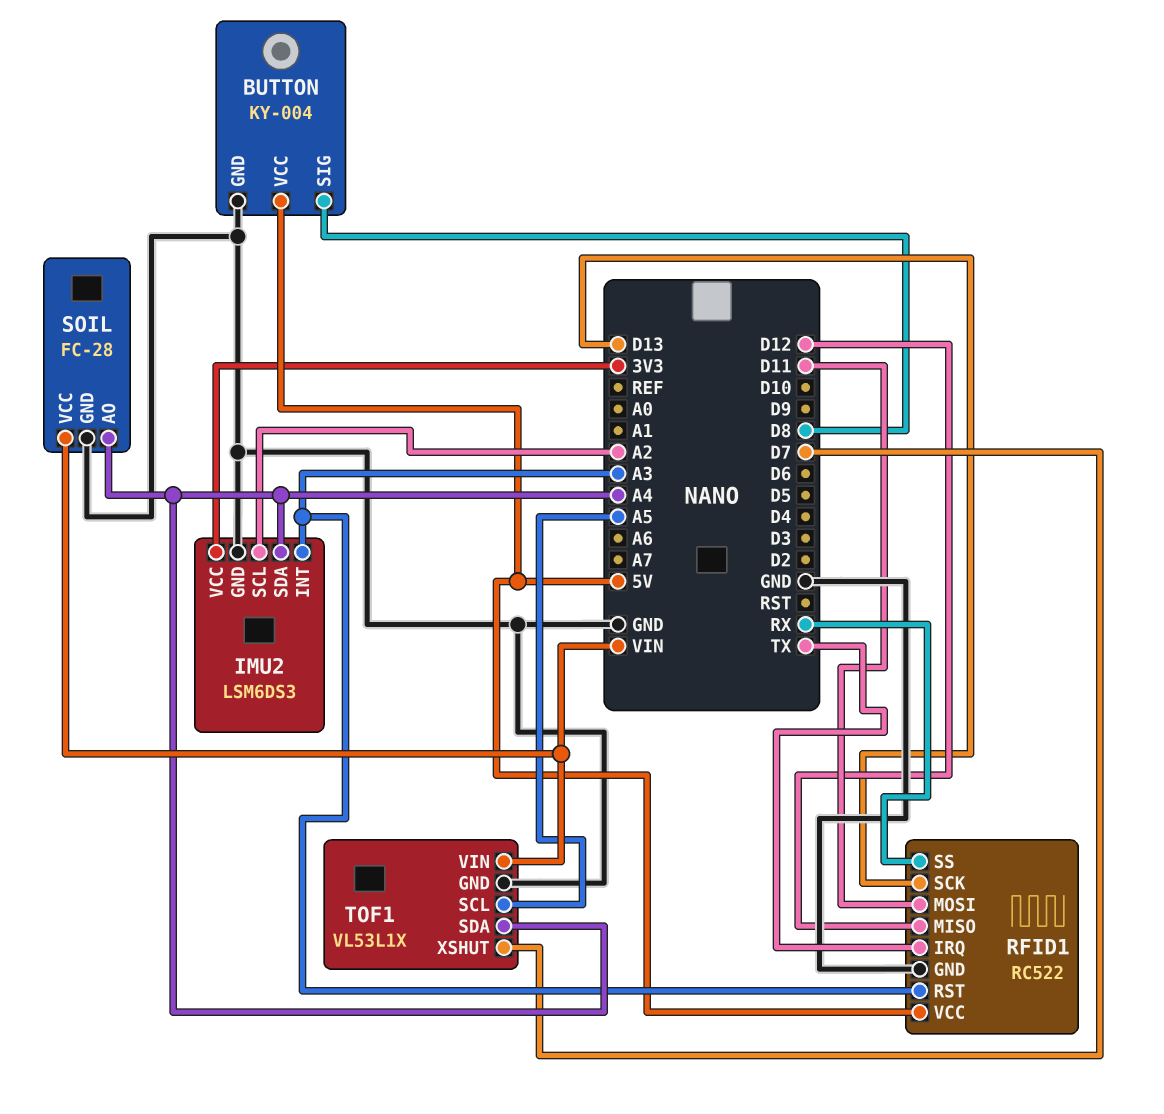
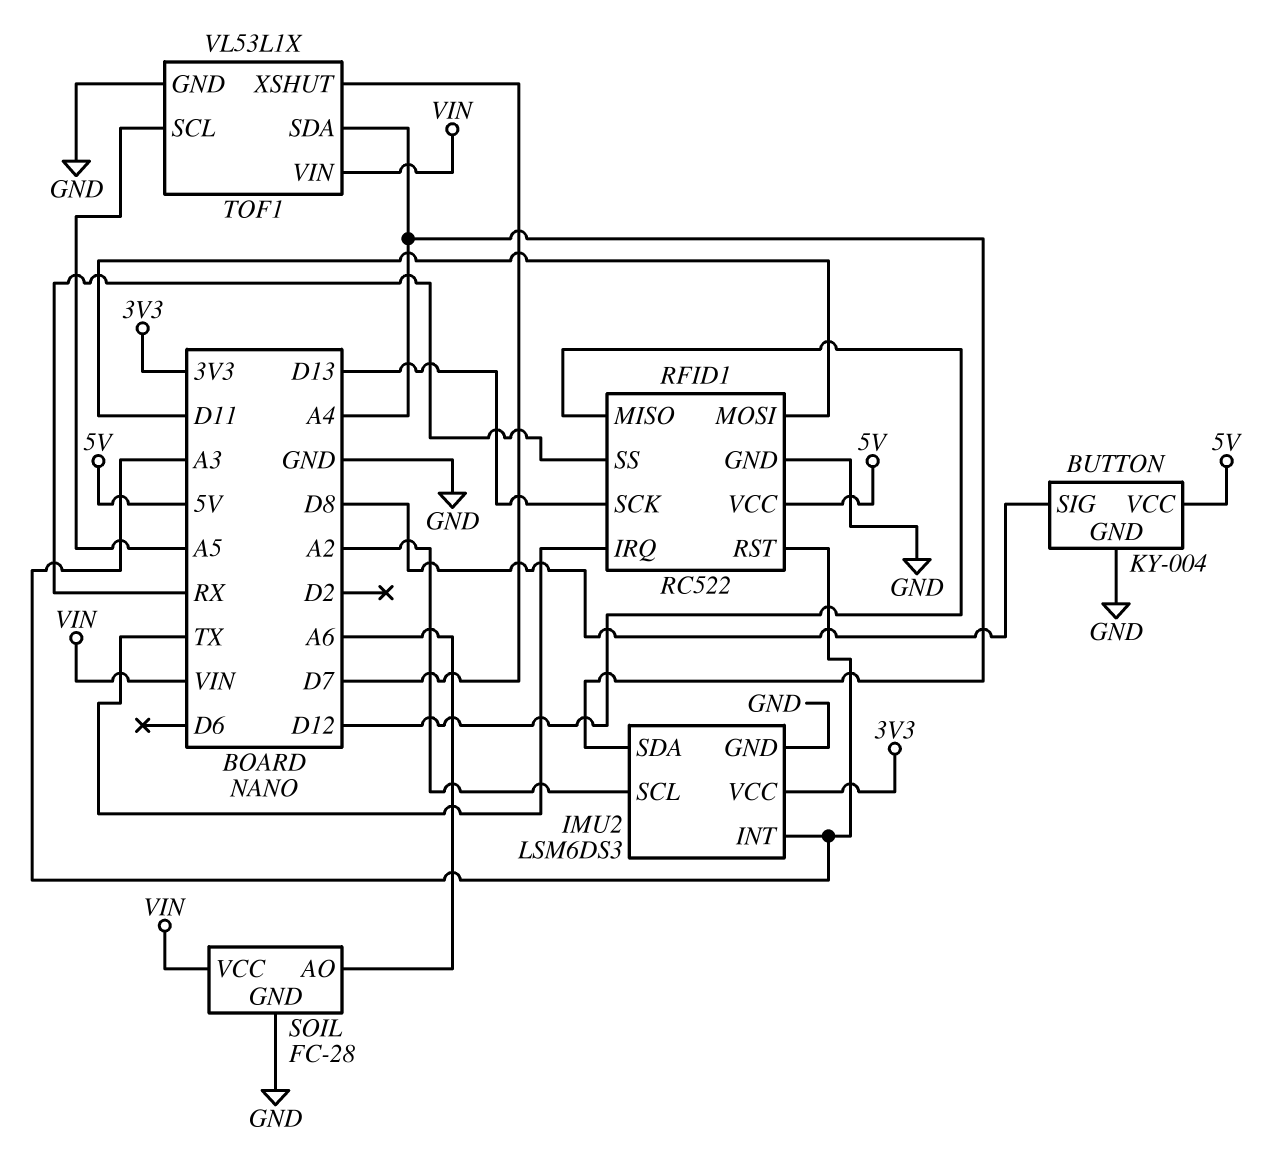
SOIL pin AO: A4 -> A6

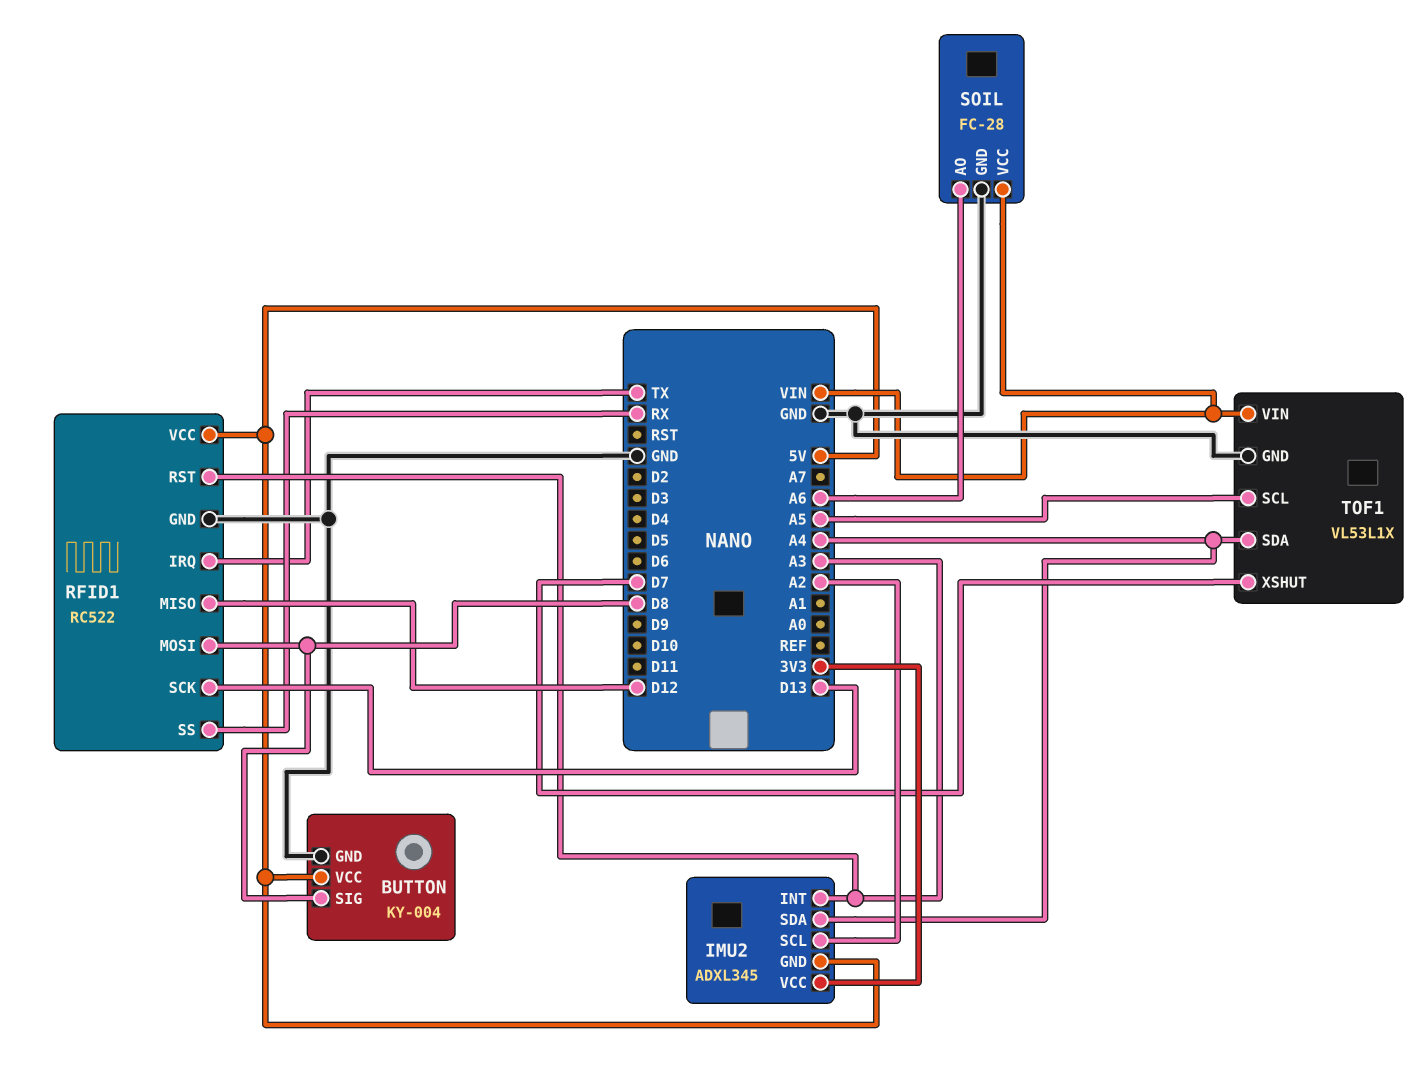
IMU2: LSM6DS3 -> ADXL345
IMU2 pin GND: GND -> 5V
RFID1 pin MOSI: D11 -> D8

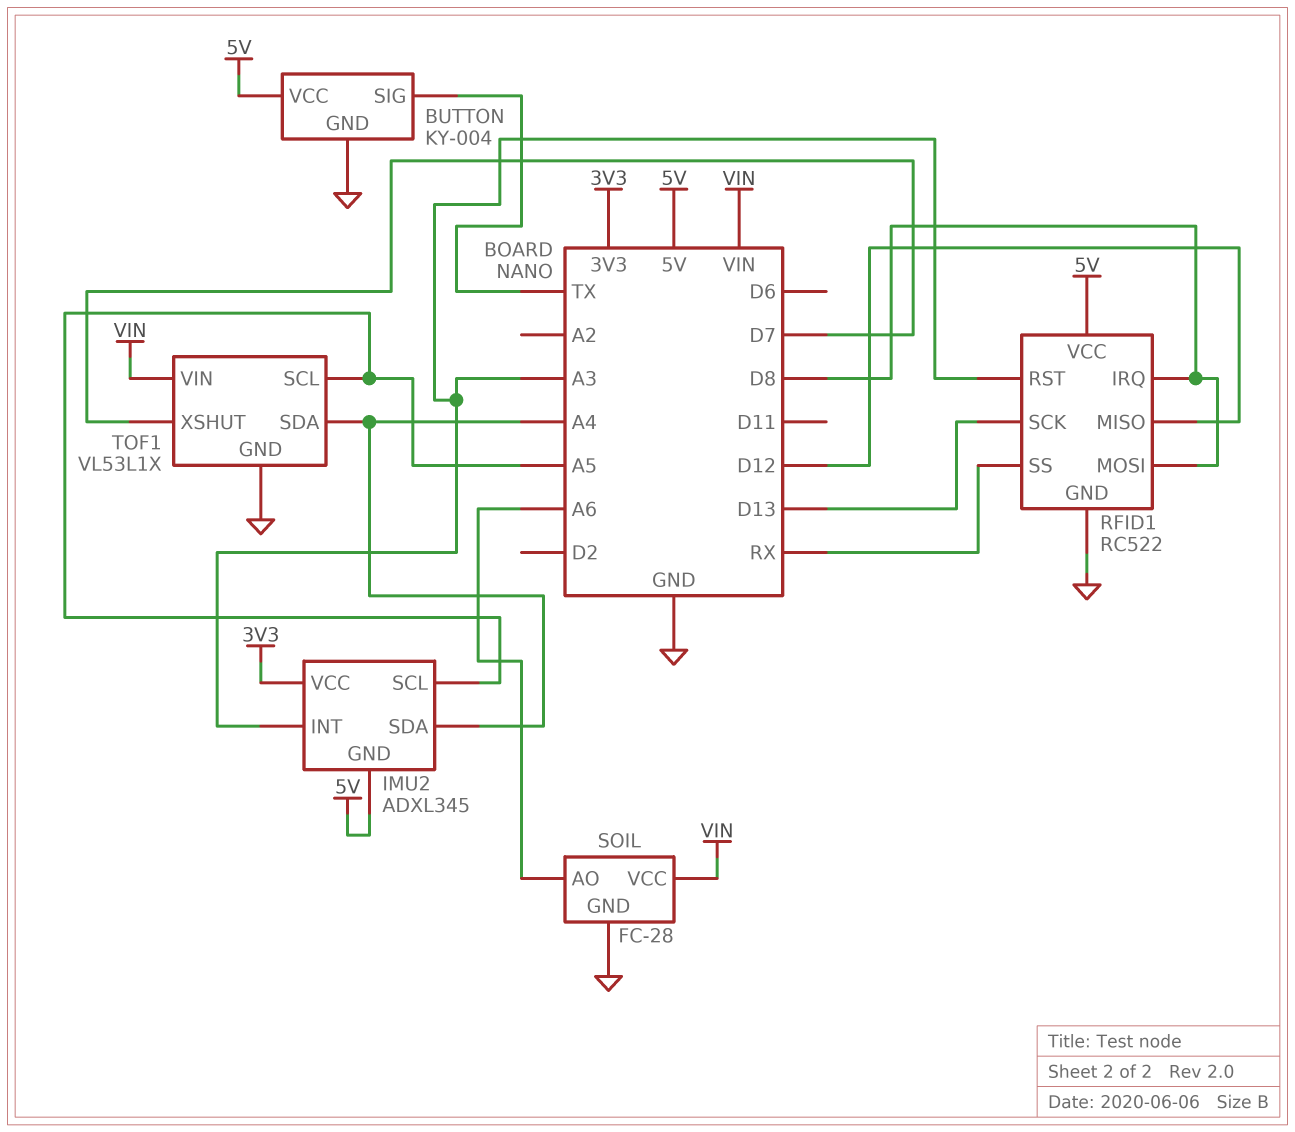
BUTTON pin SIG: D8 -> TX
IMU2 pin SCL: A2 -> A5
RFID1 pin IRQ: TX -> D8

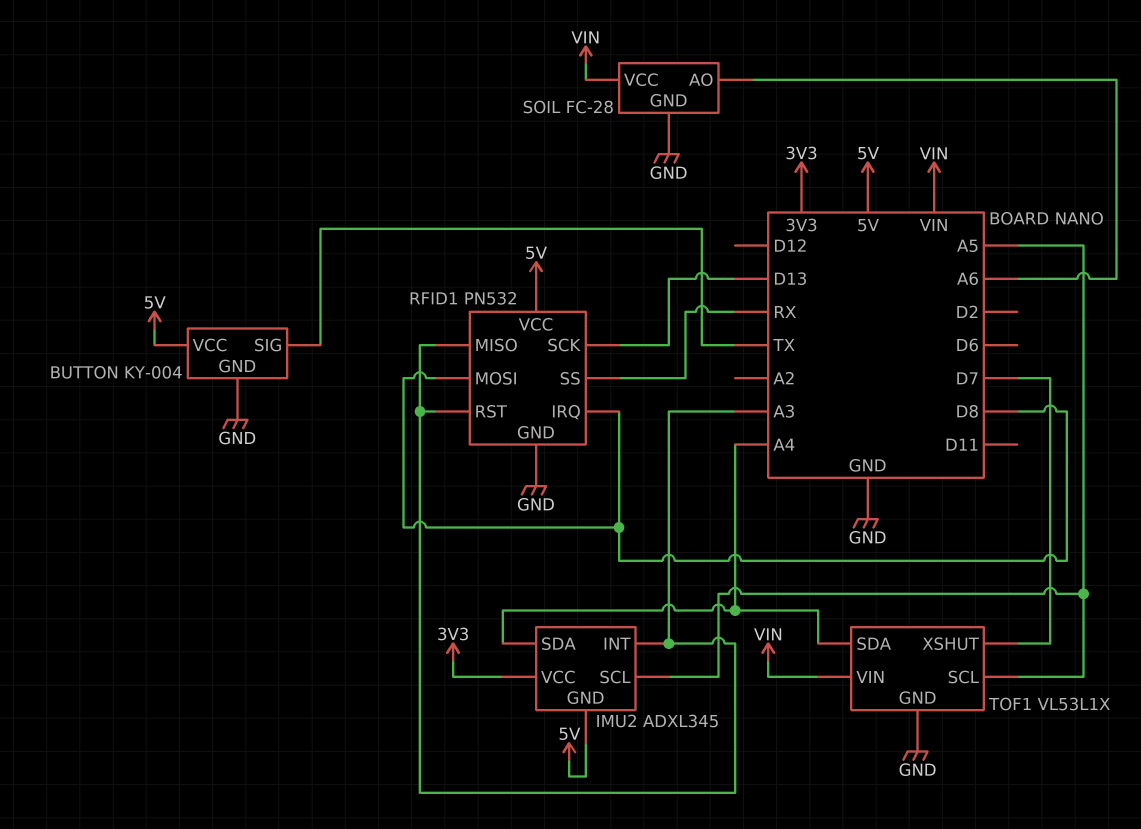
RFID1: RC522 -> PN532
RFID1 pin MISO: D12 -> A3

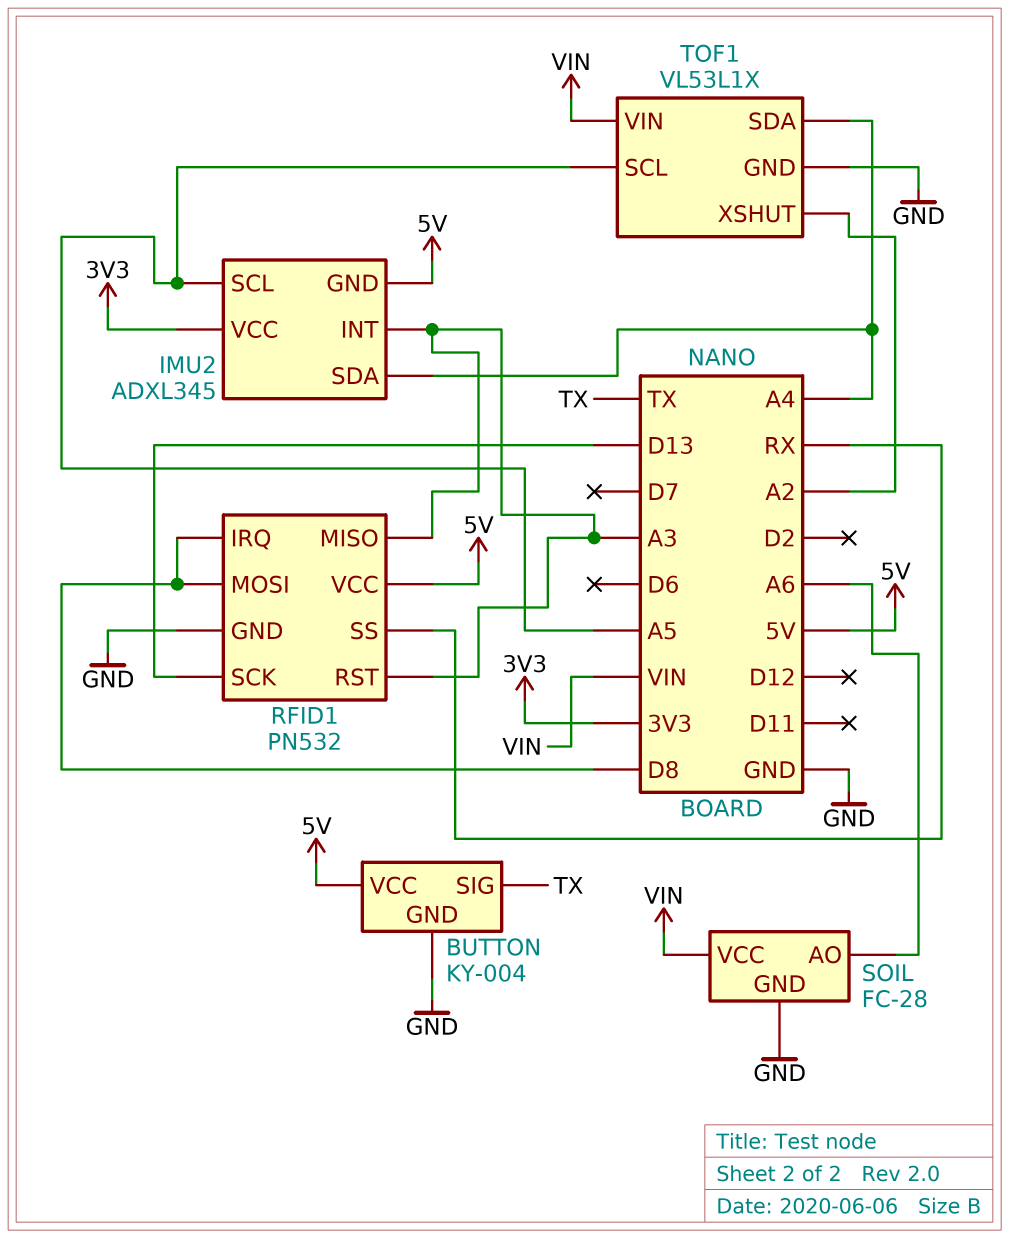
TOF1 pin XSHUT: D7 -> A2

